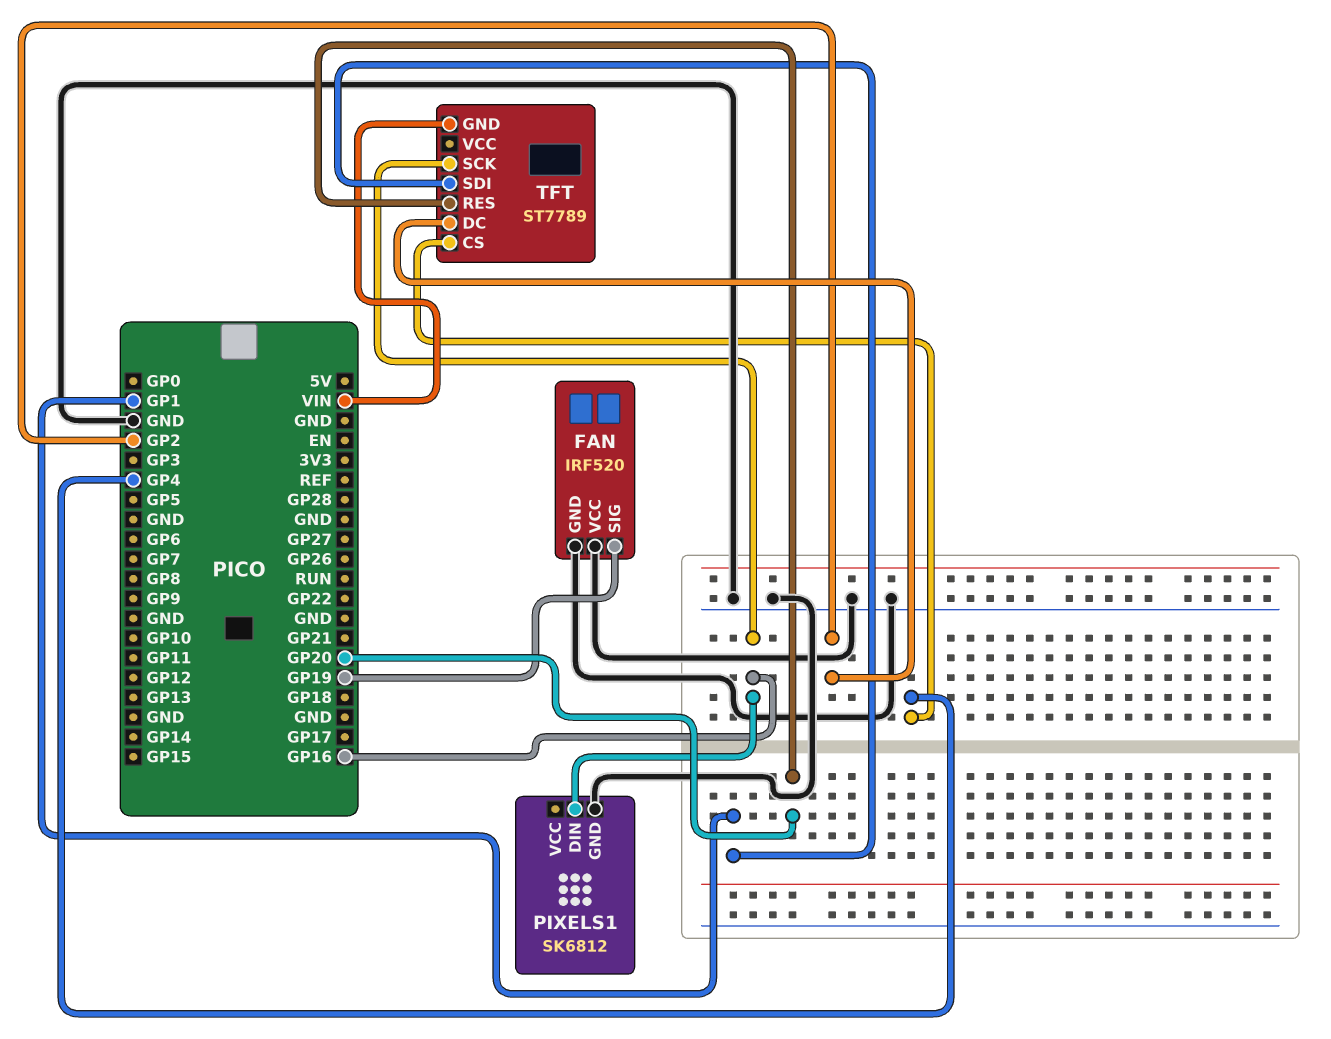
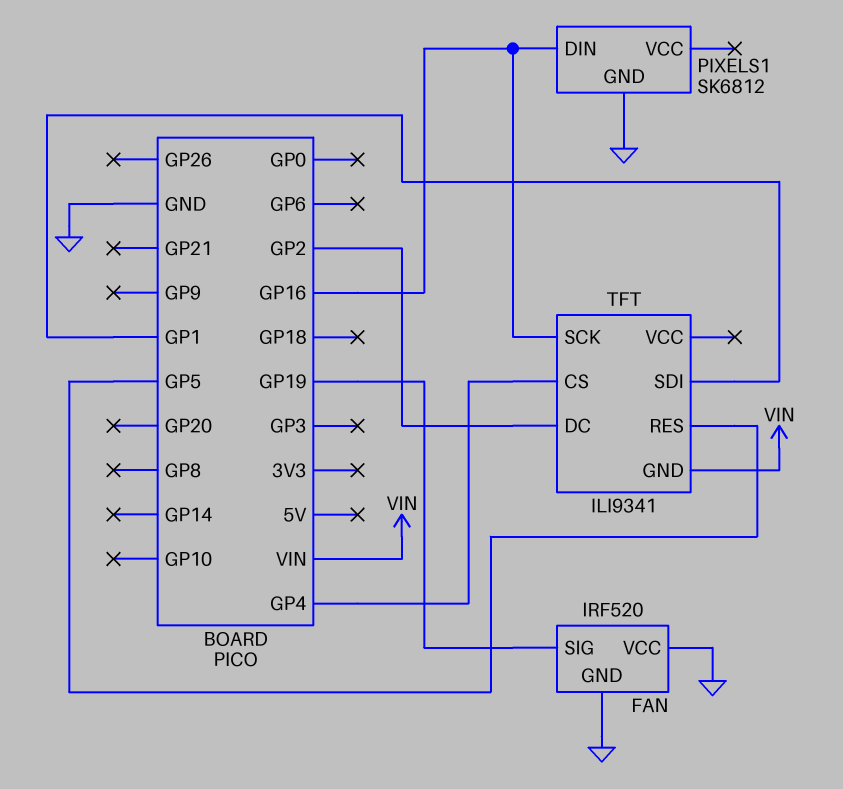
TFT: ST7789 -> ILI9341
TFT pin RES: GP20 -> GP5

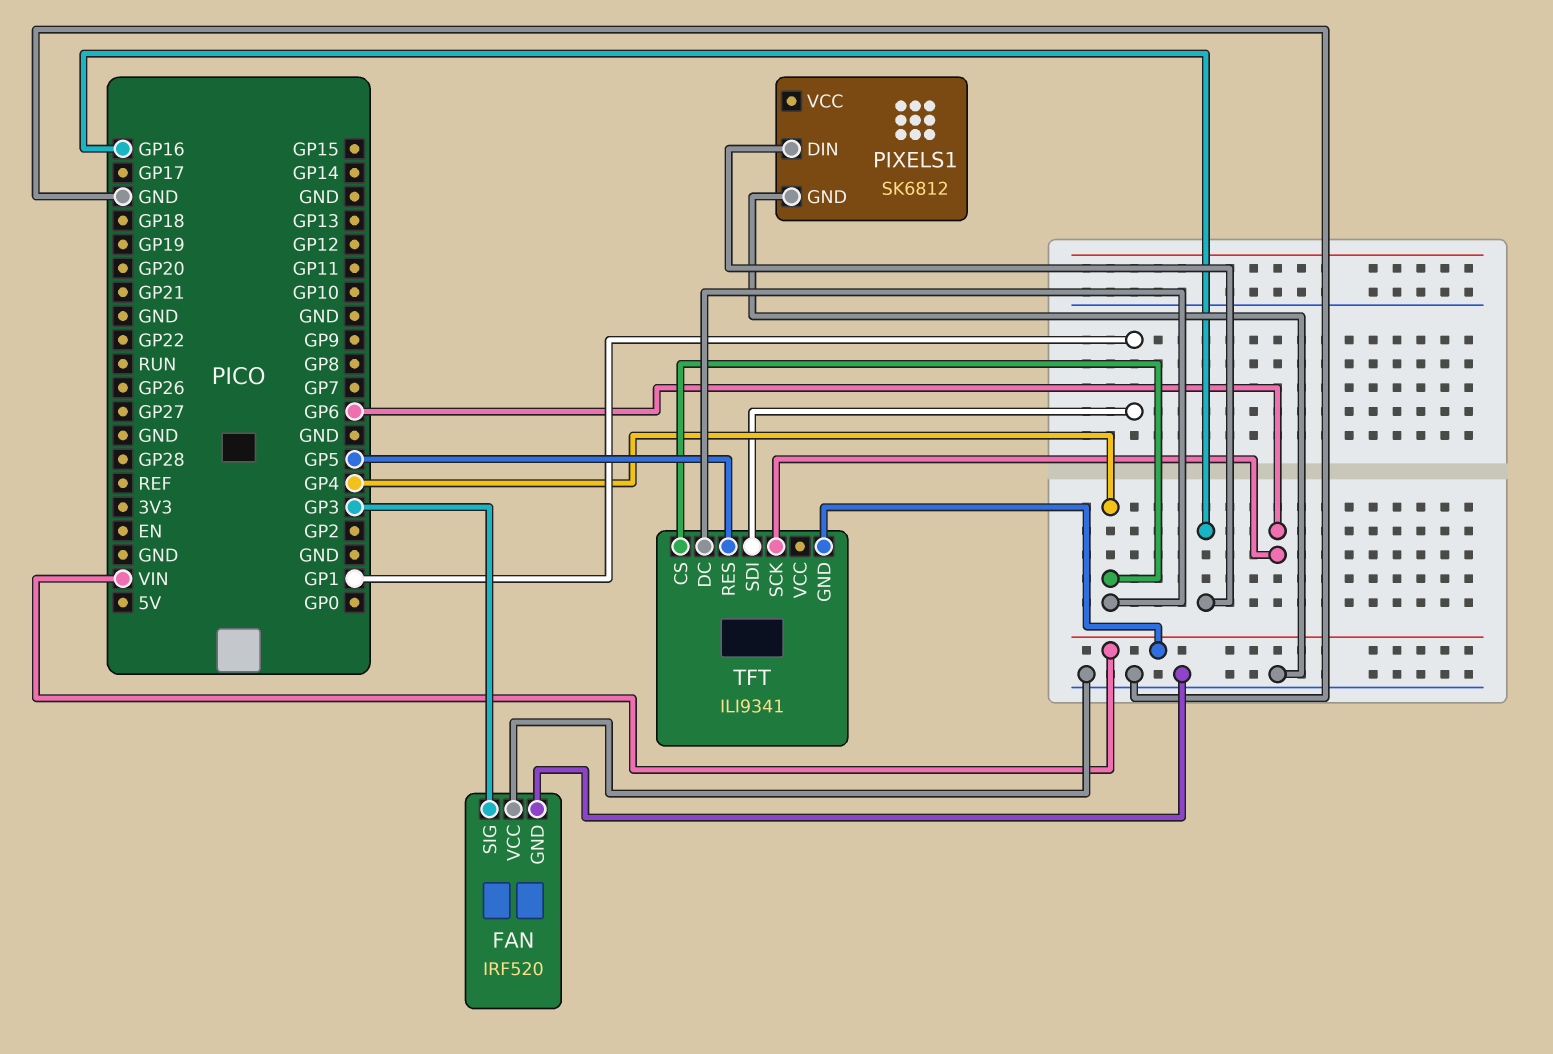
FAN pin SIG: GP19 -> GP3
TFT pin DC: GP2 -> GP4
TFT pin SCK: GP16 -> GP6

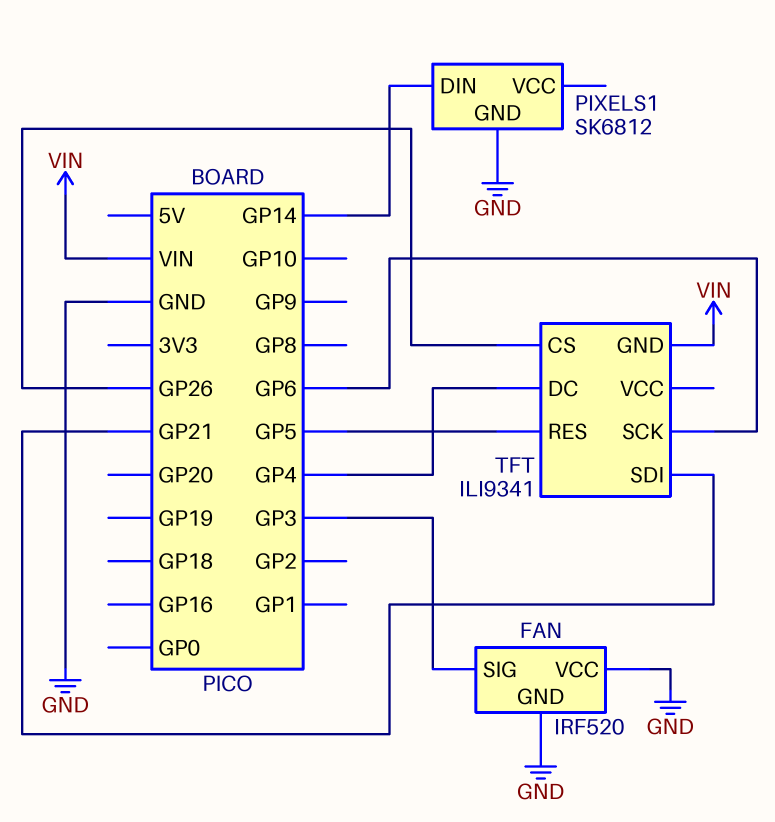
PIXELS1 pin DIN: GP16 -> GP14
TFT pin CS: GP4 -> GP26
TFT pin SDI: GP1 -> GP21

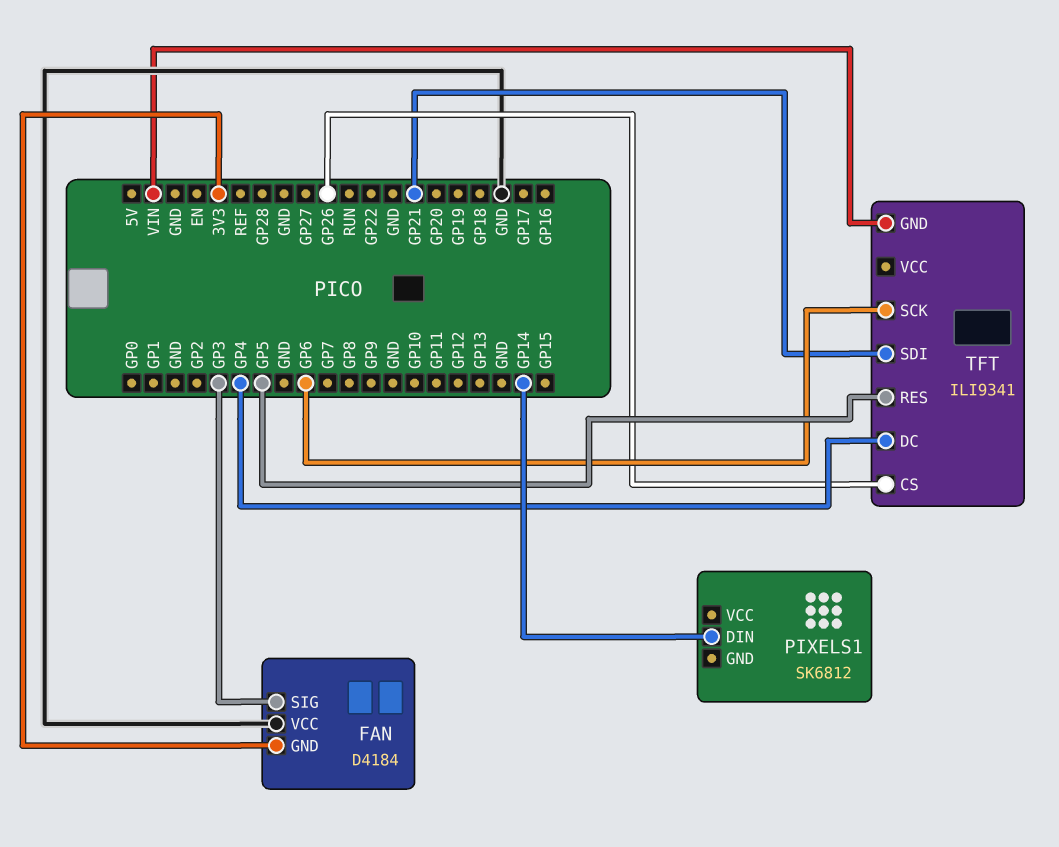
FAN: IRF520 -> D4184
FAN pin GND: GND -> 3V3
PIXELS1 pin GND: GND -> none

